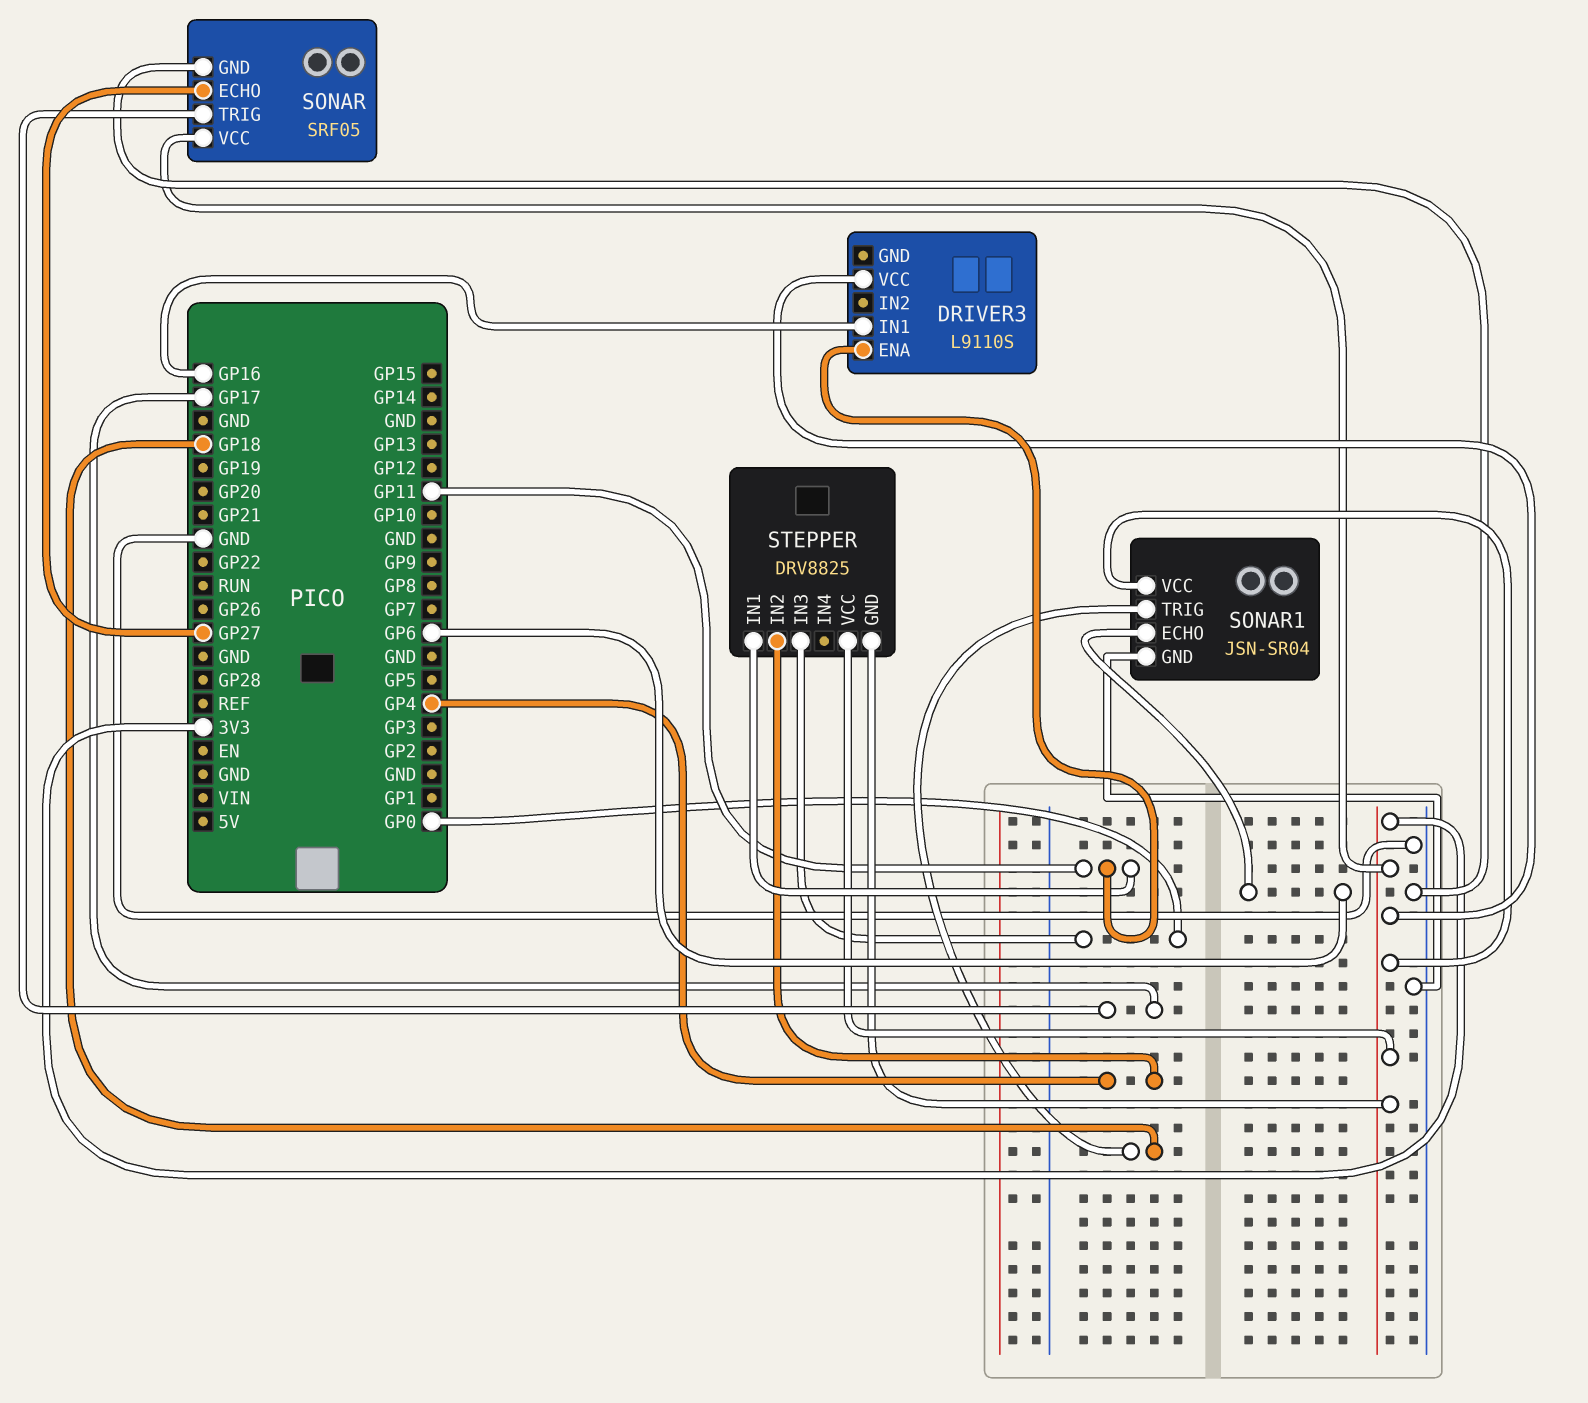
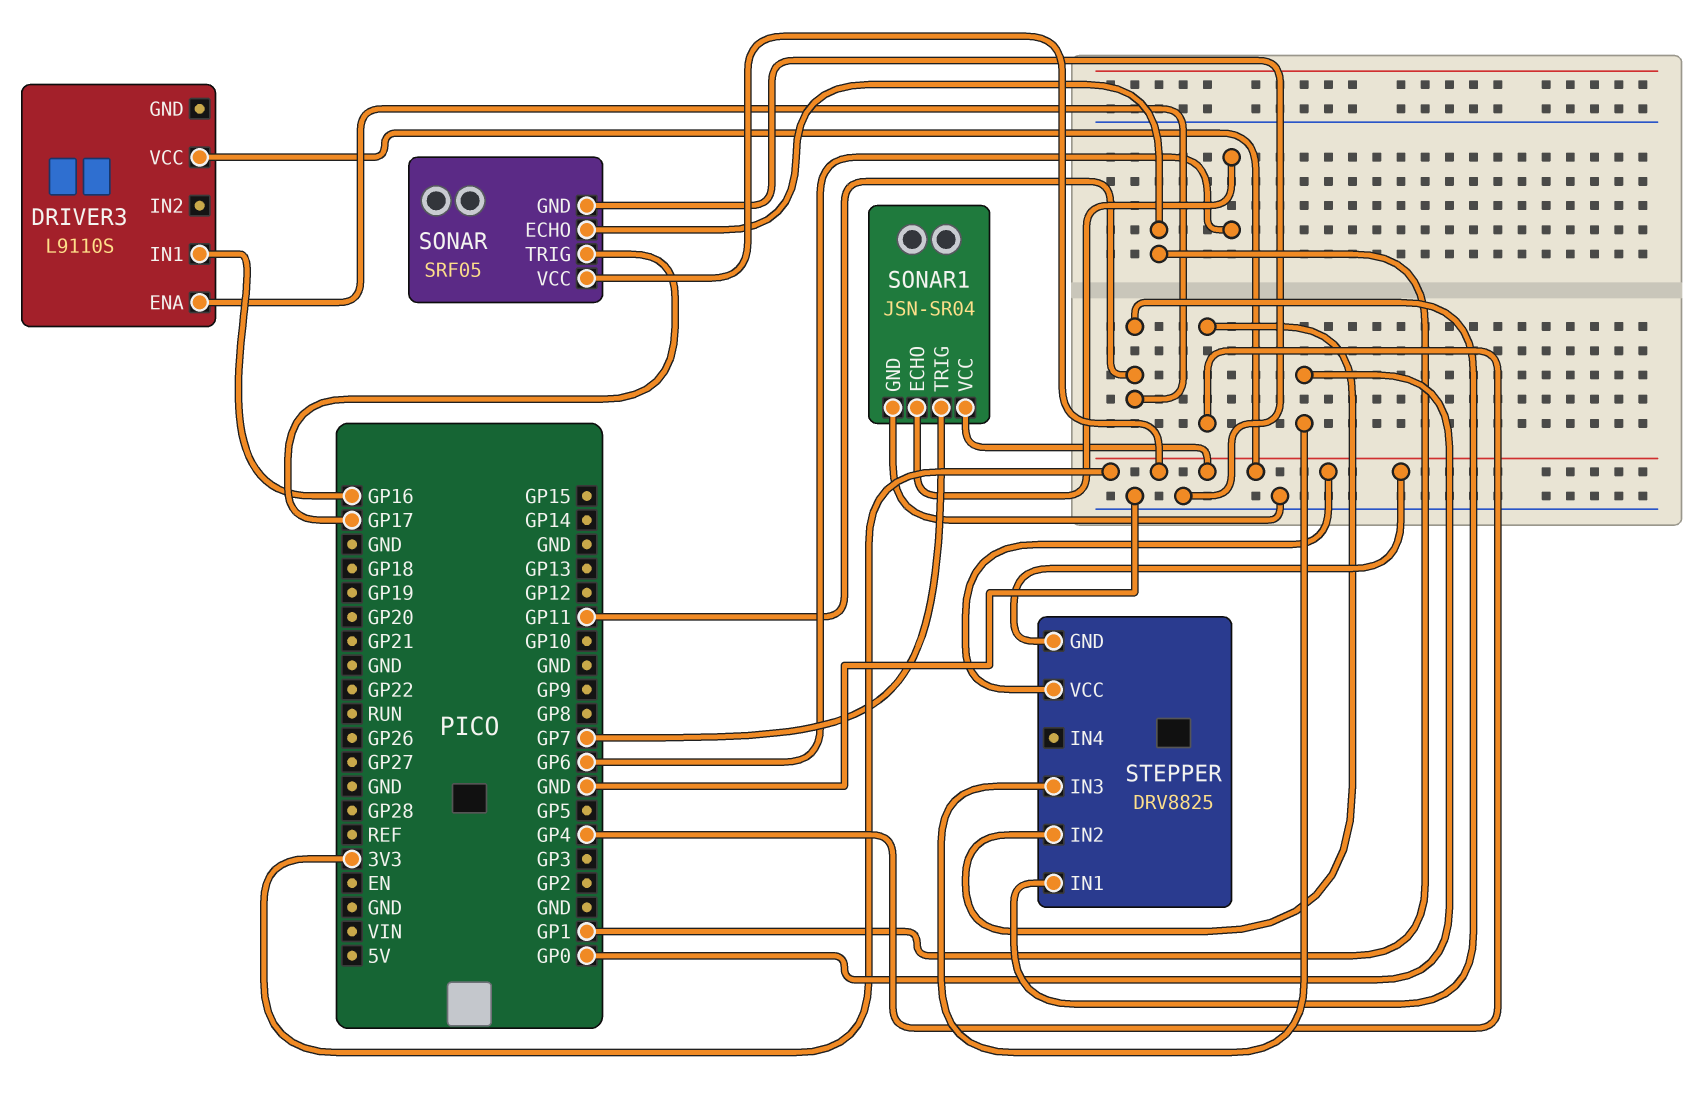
SONAR pin ECHO: GP27 -> GP1
SONAR1 pin TRIG: GP18 -> GP7

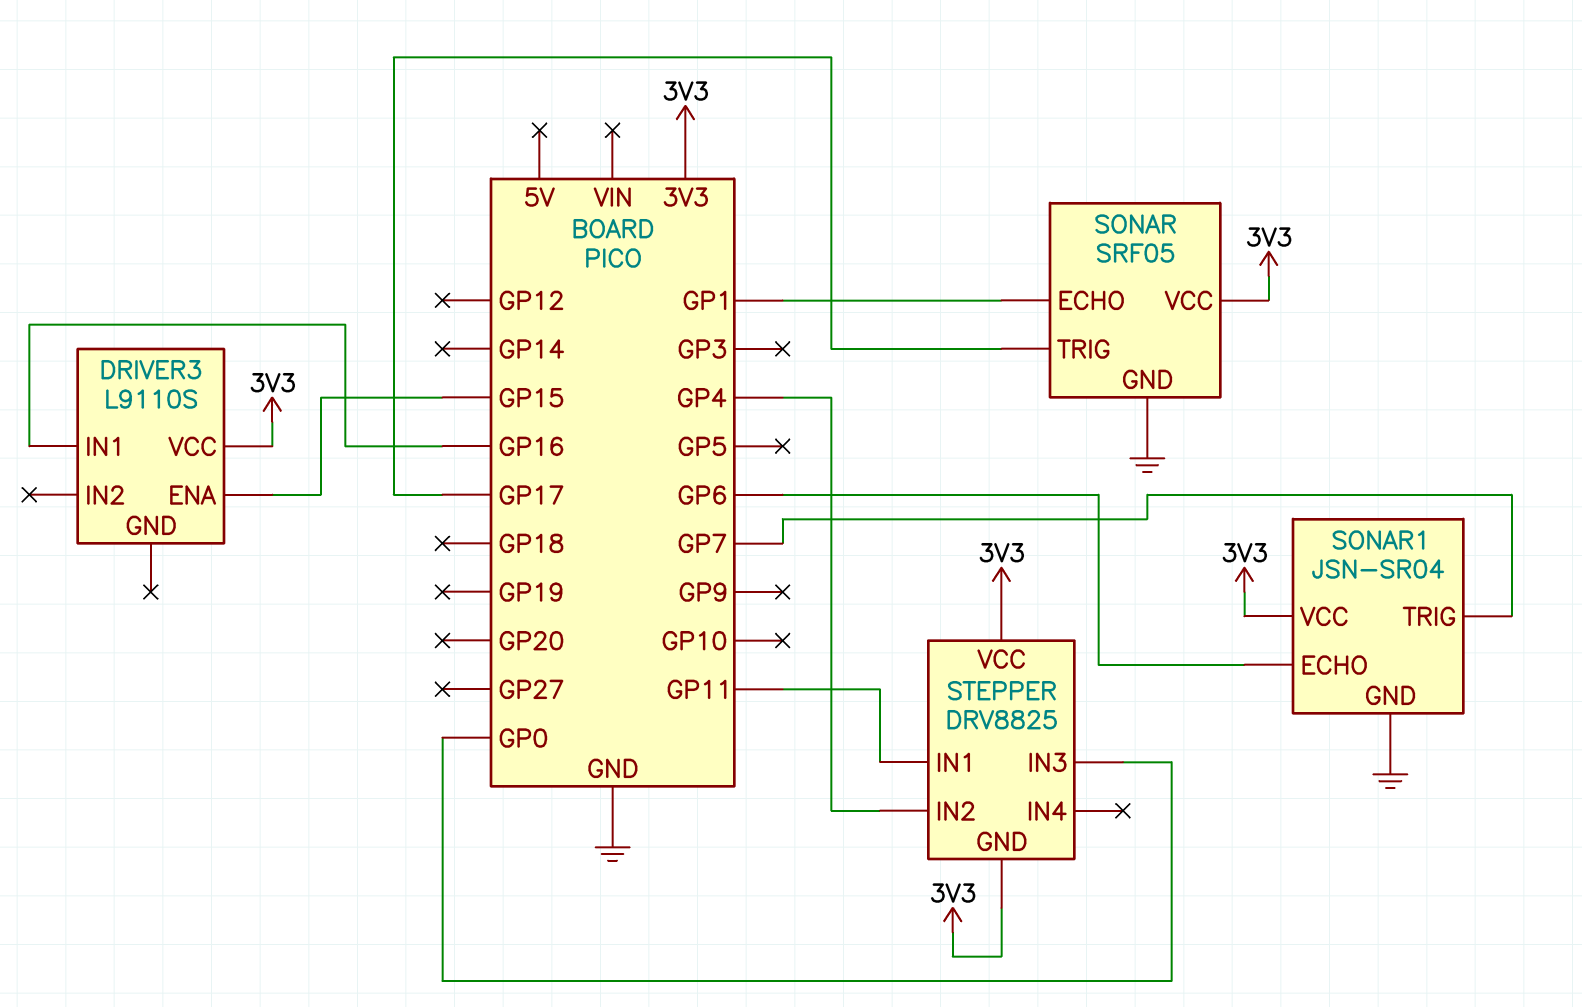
DRIVER3 pin ENA: GP11 -> GP15

